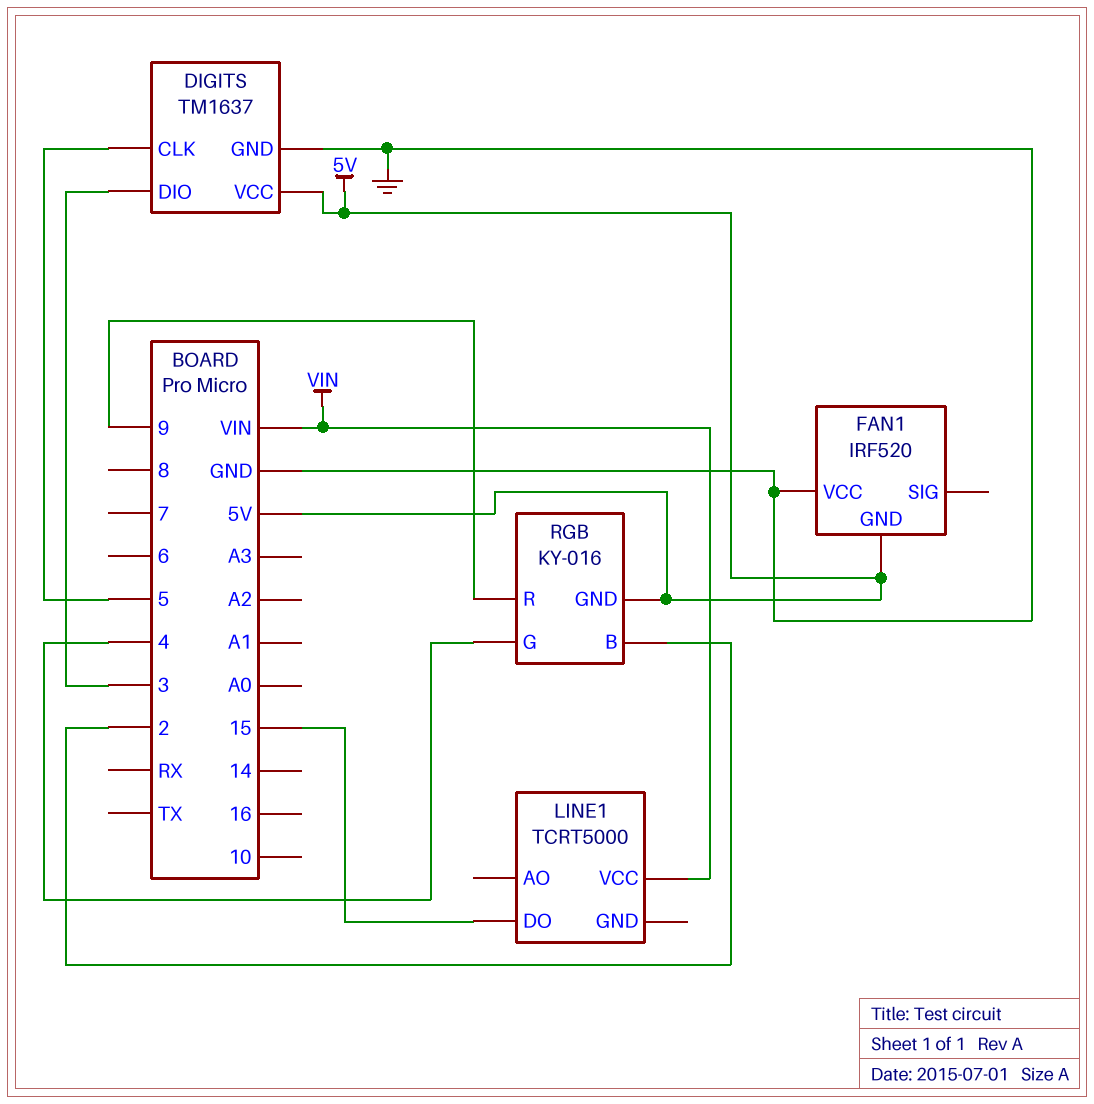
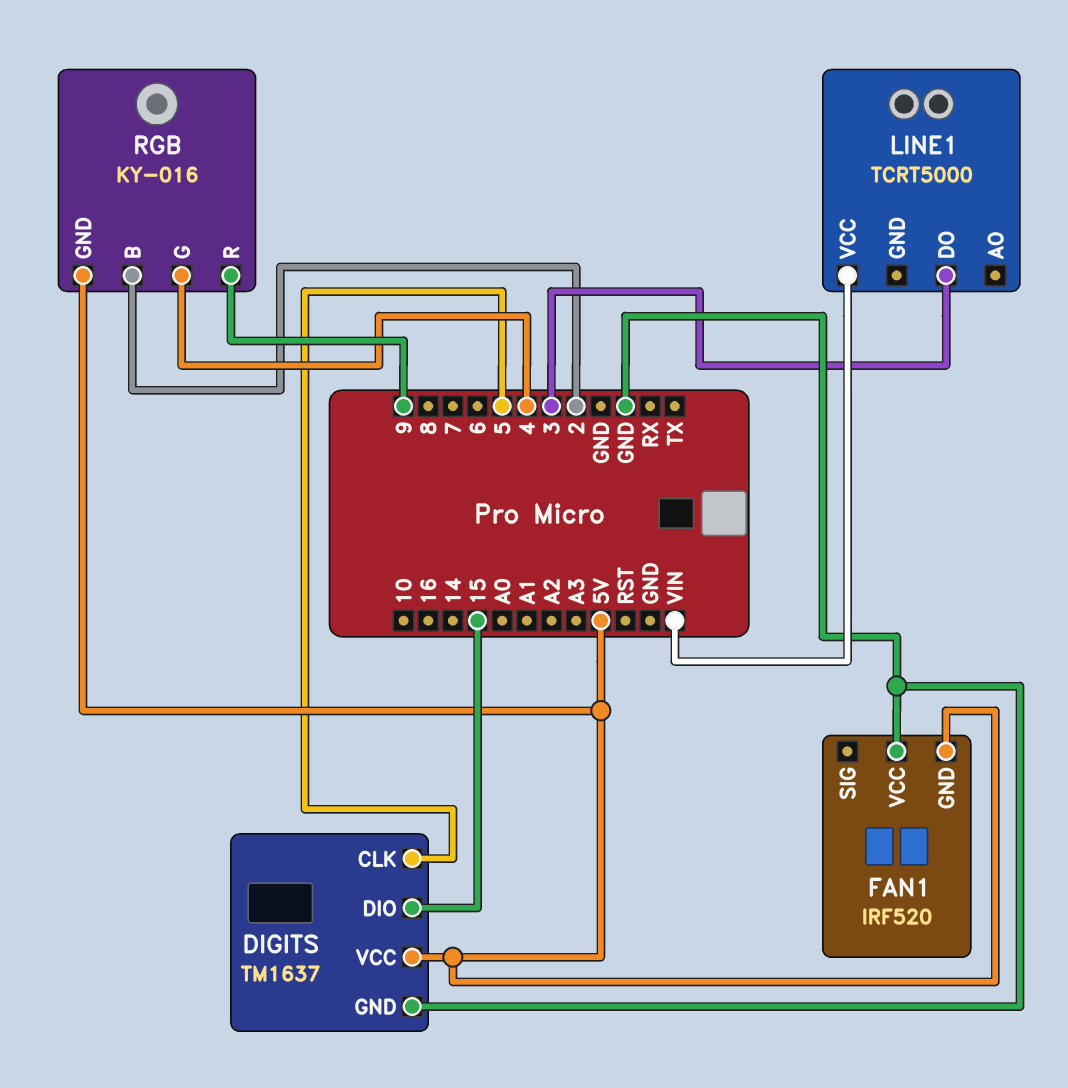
DIGITS pin DIO: 3 -> 15
LINE1 pin DO: 15 -> 3

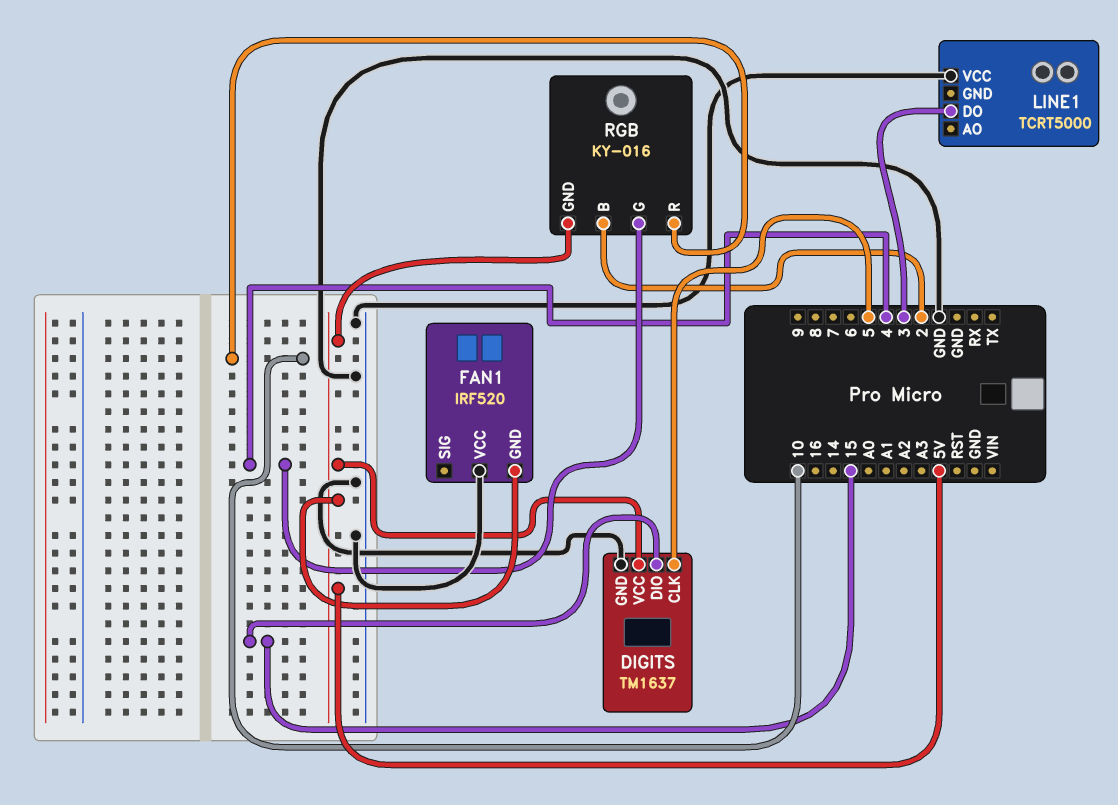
LINE1 pin VCC: VIN -> GND
RGB pin R: 9 -> 10

